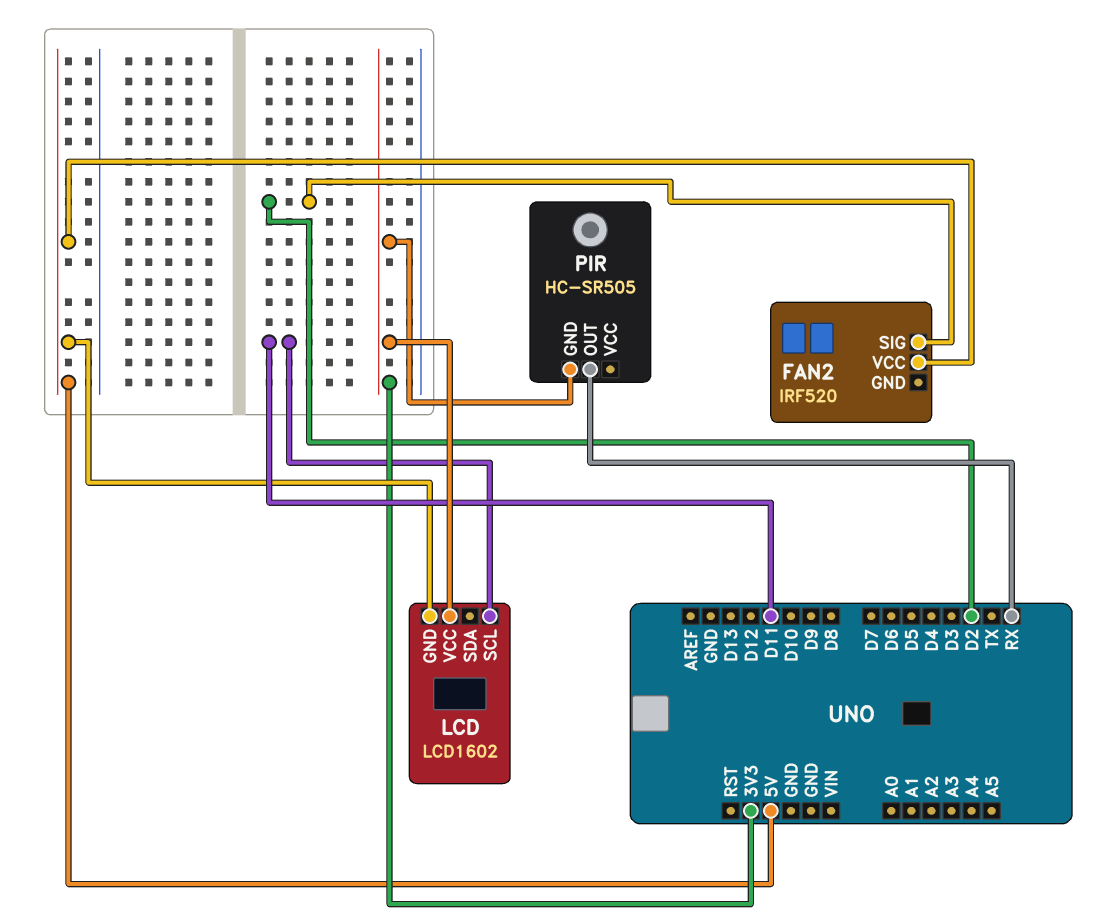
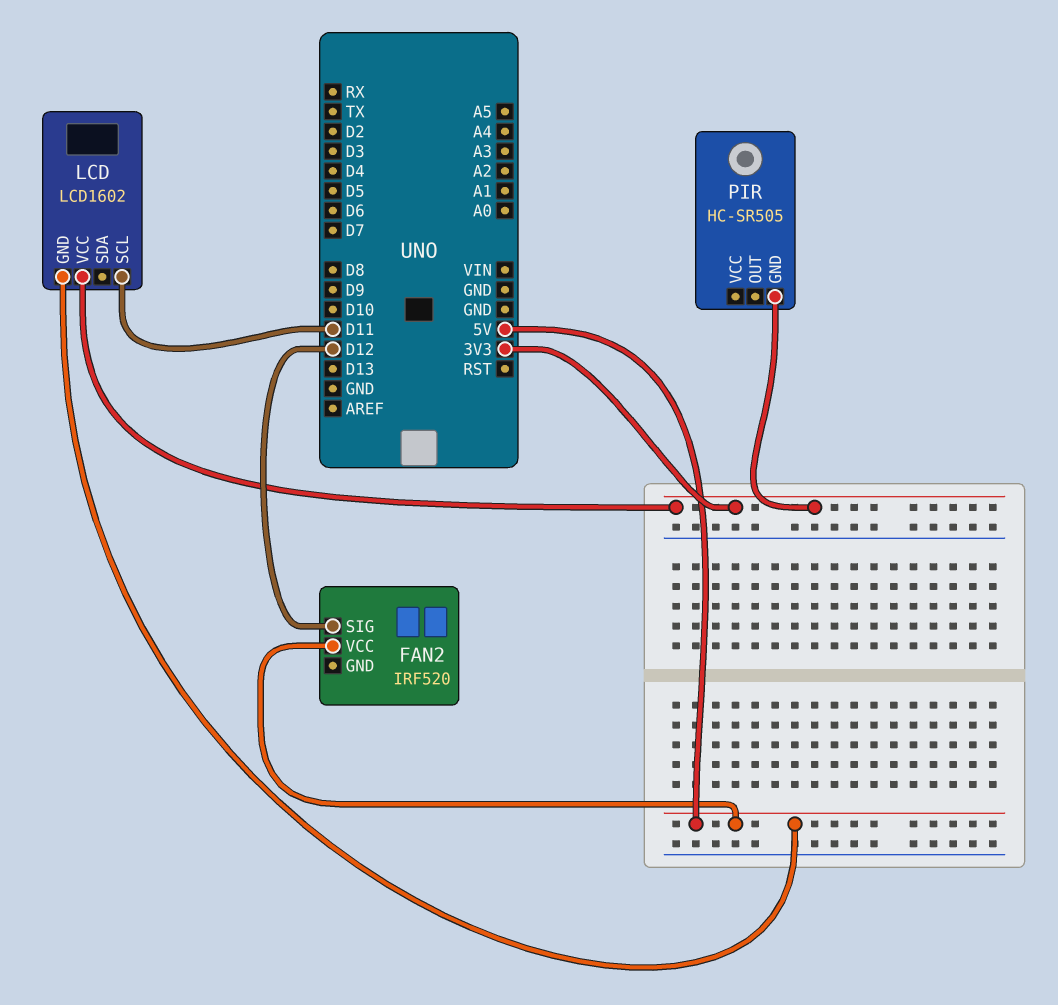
FAN2 pin SIG: D2 -> D12
PIR pin OUT: RX -> none

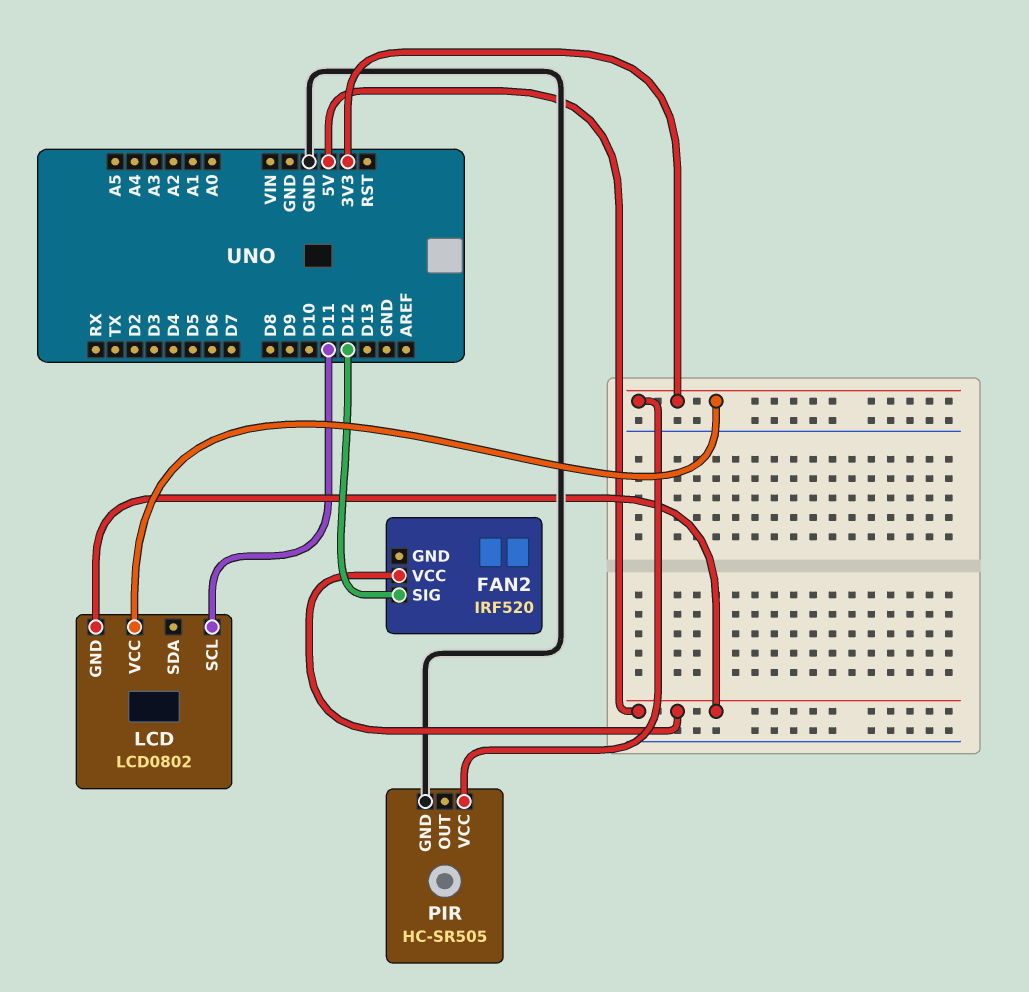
LCD: LCD1602 -> LCD0802
PIR pin GND: 3V3 -> GND
PIR pin VCC: none -> 3V3

